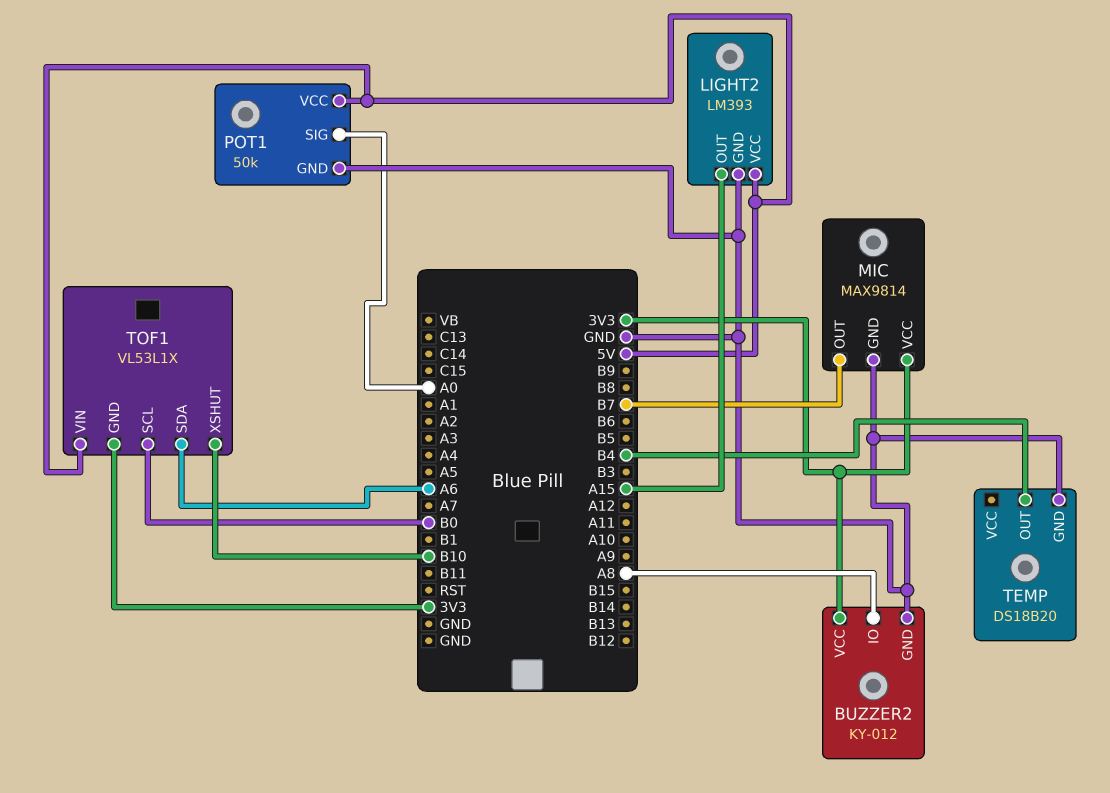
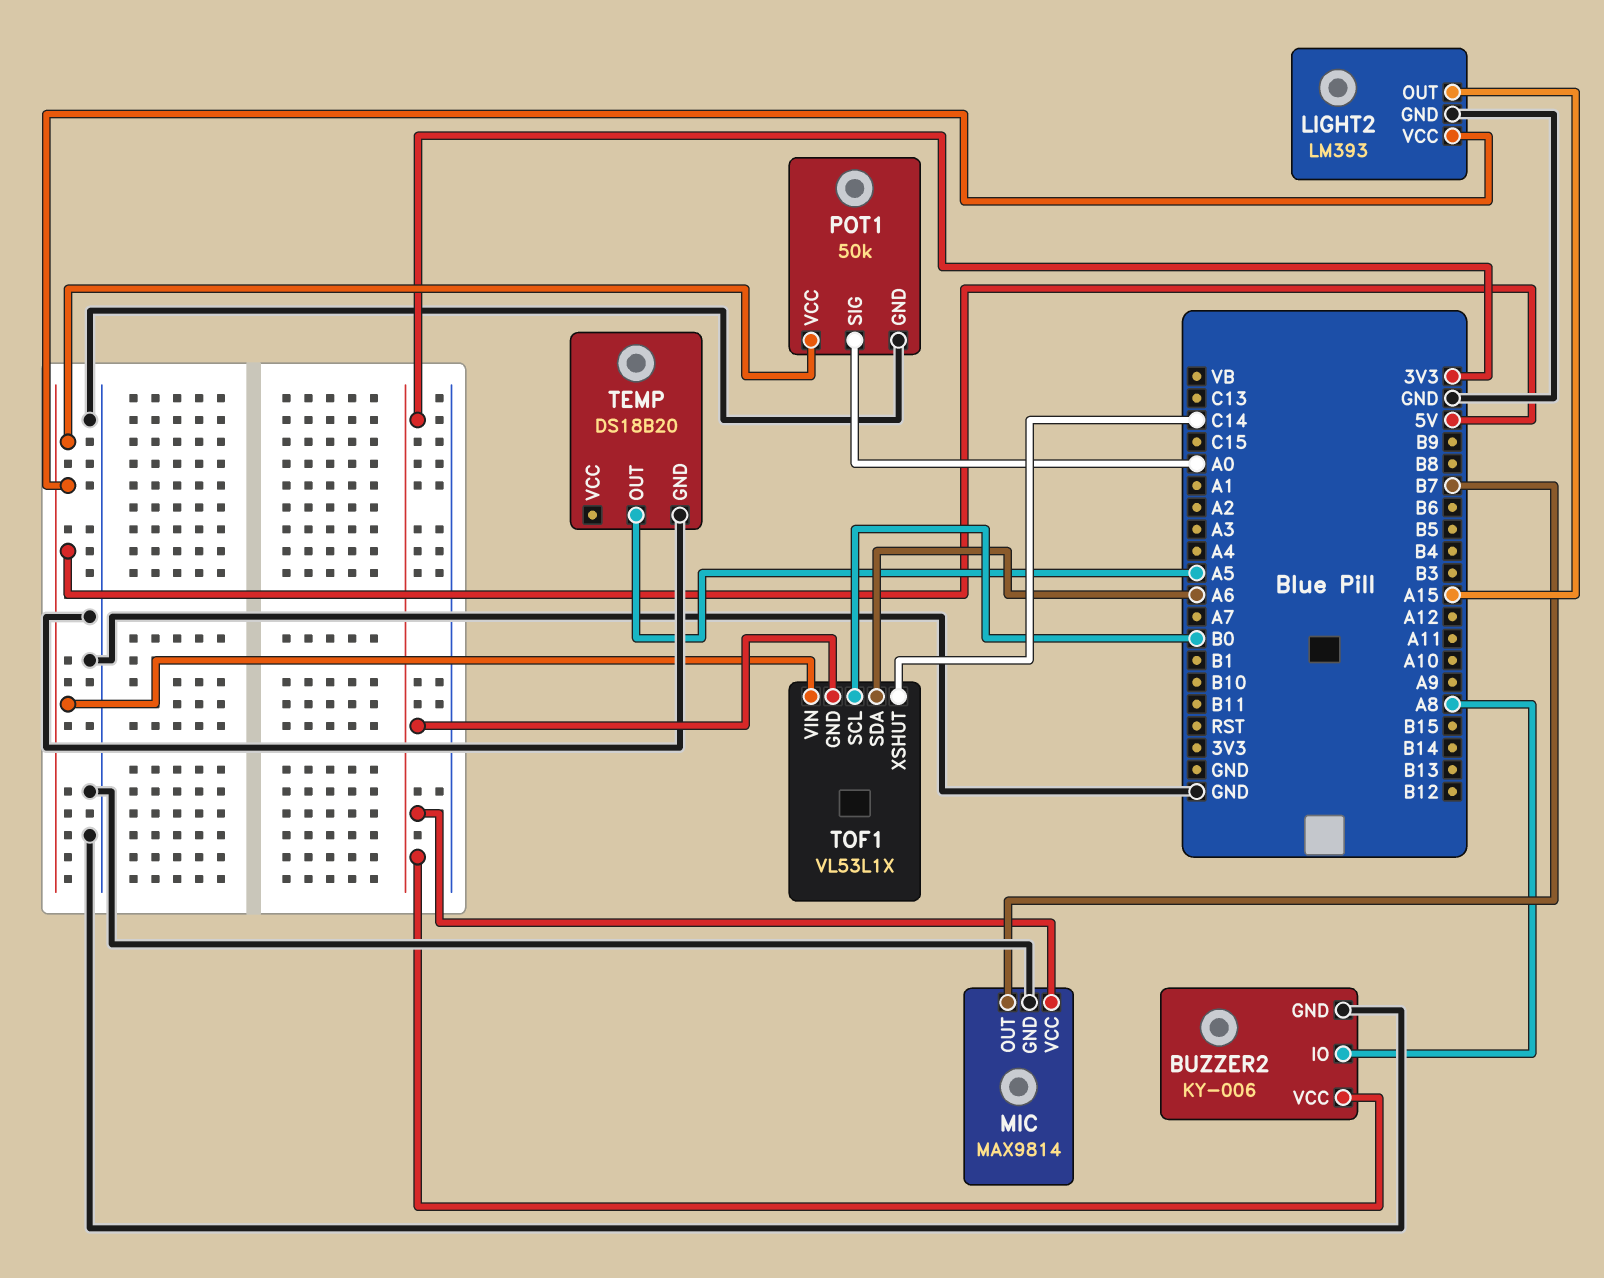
BUZZER2: KY-012 -> KY-006
TEMP pin OUT: B4 -> A5
TOF1 pin XSHUT: B10 -> C14

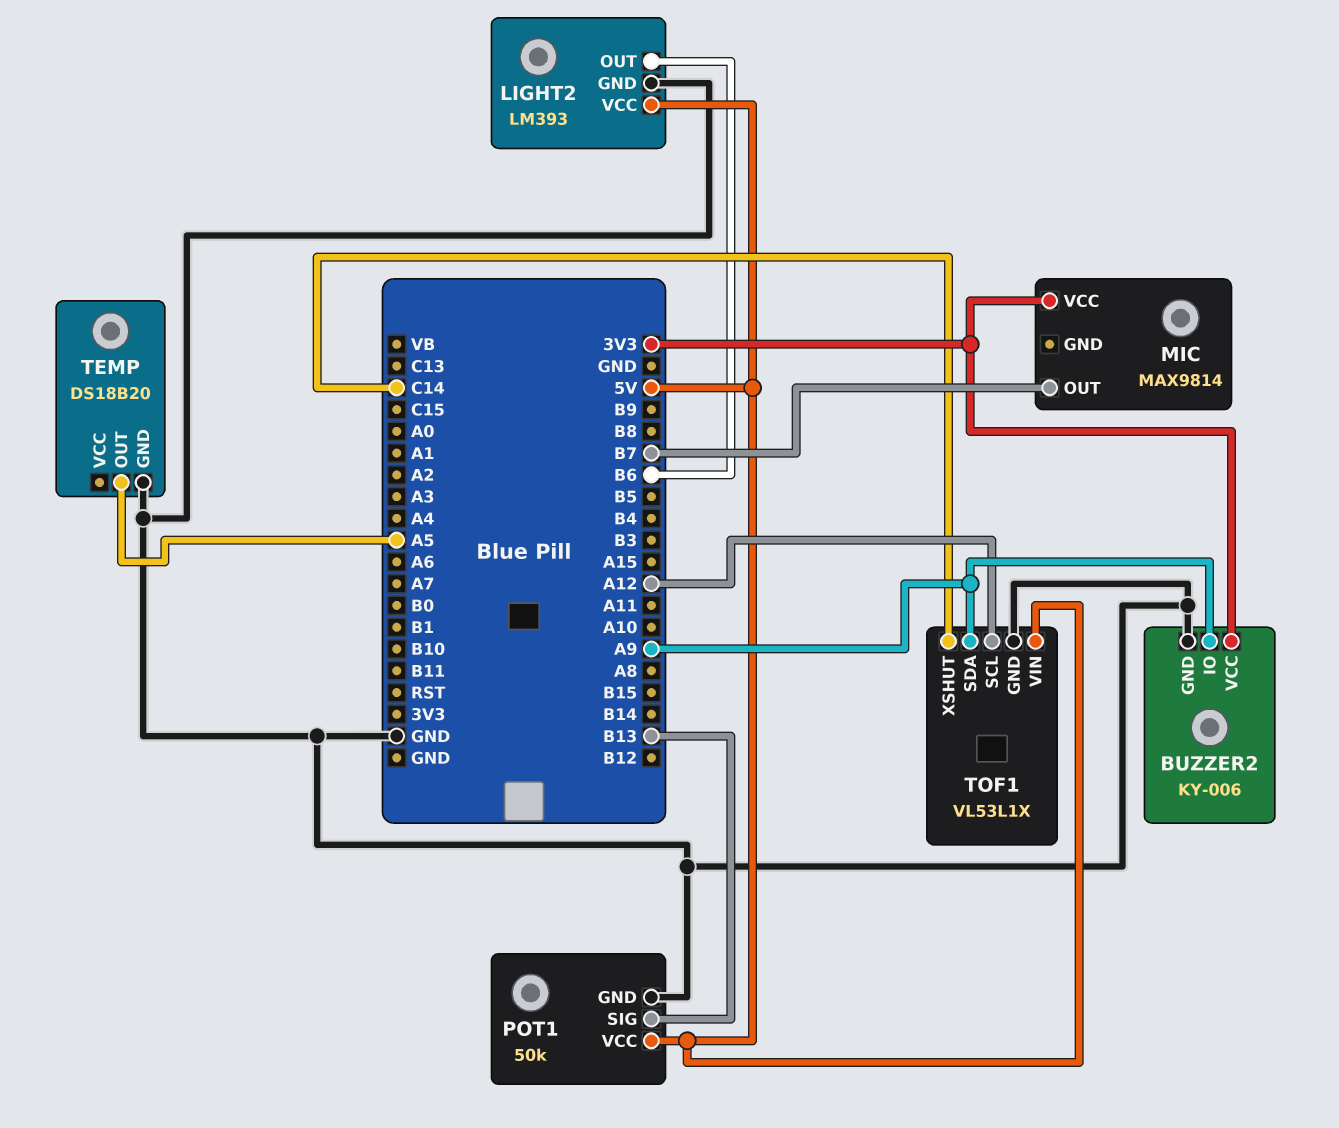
BUZZER2 pin IO: A8 -> A9
LIGHT2 pin OUT: A15 -> B6
MIC pin GND: GND -> none
POT1 pin SIG: A0 -> B13
TOF1 pin GND: 3V3 -> GND
TOF1 pin SCL: B0 -> A12
TOF1 pin SDA: A6 -> A9

